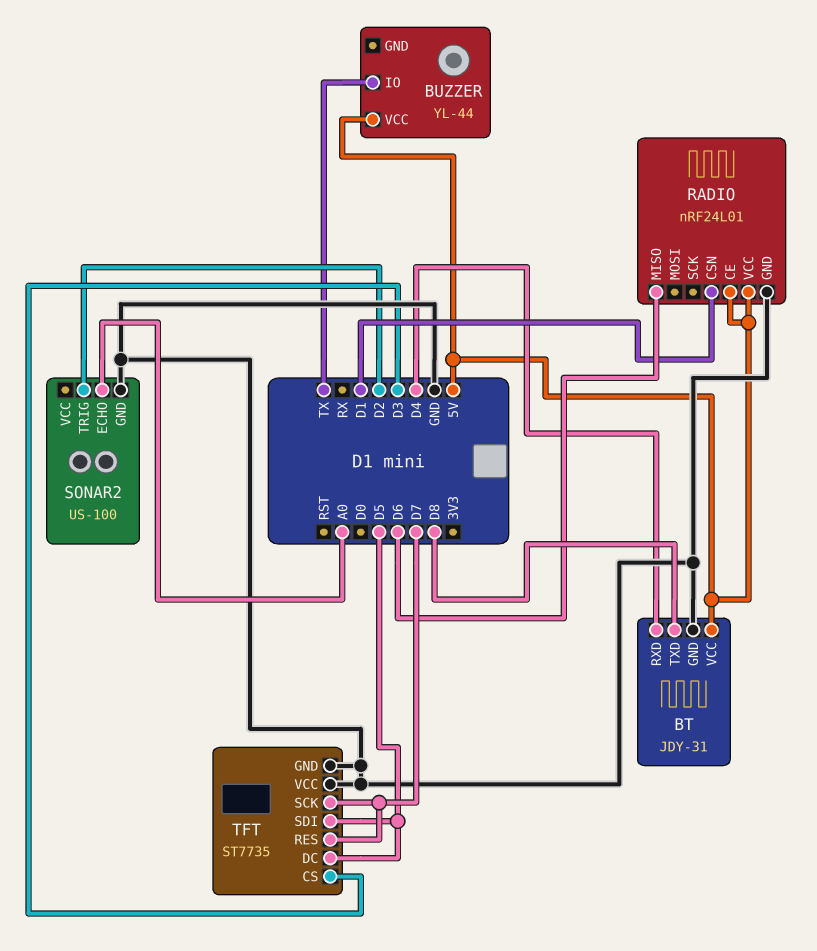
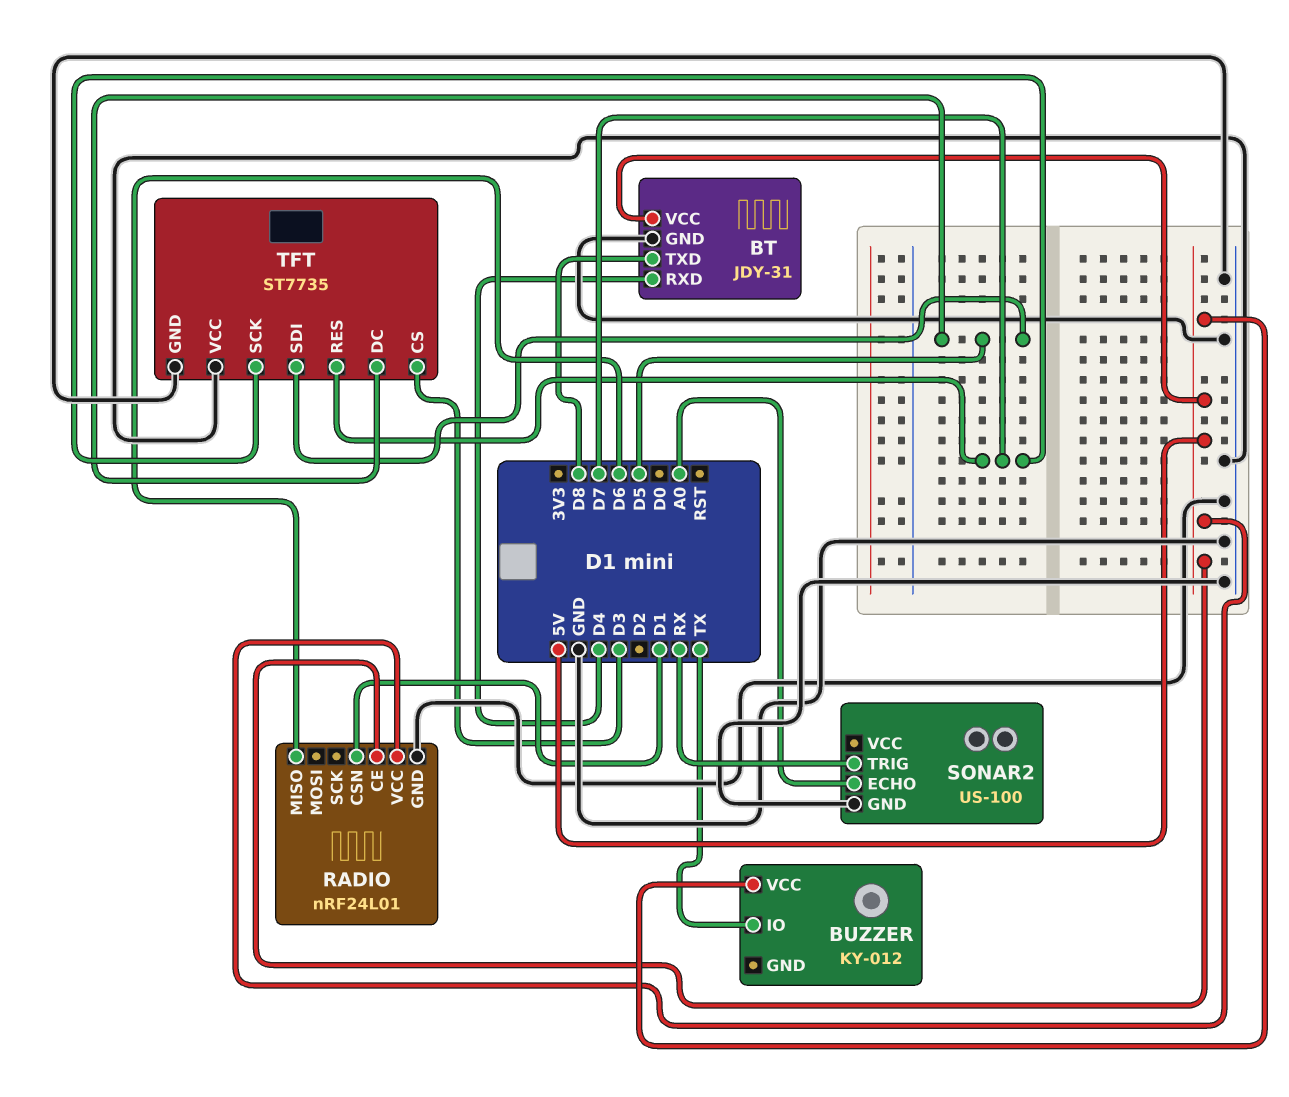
BUZZER: YL-44 -> KY-012
SONAR2 pin TRIG: D2 -> RX

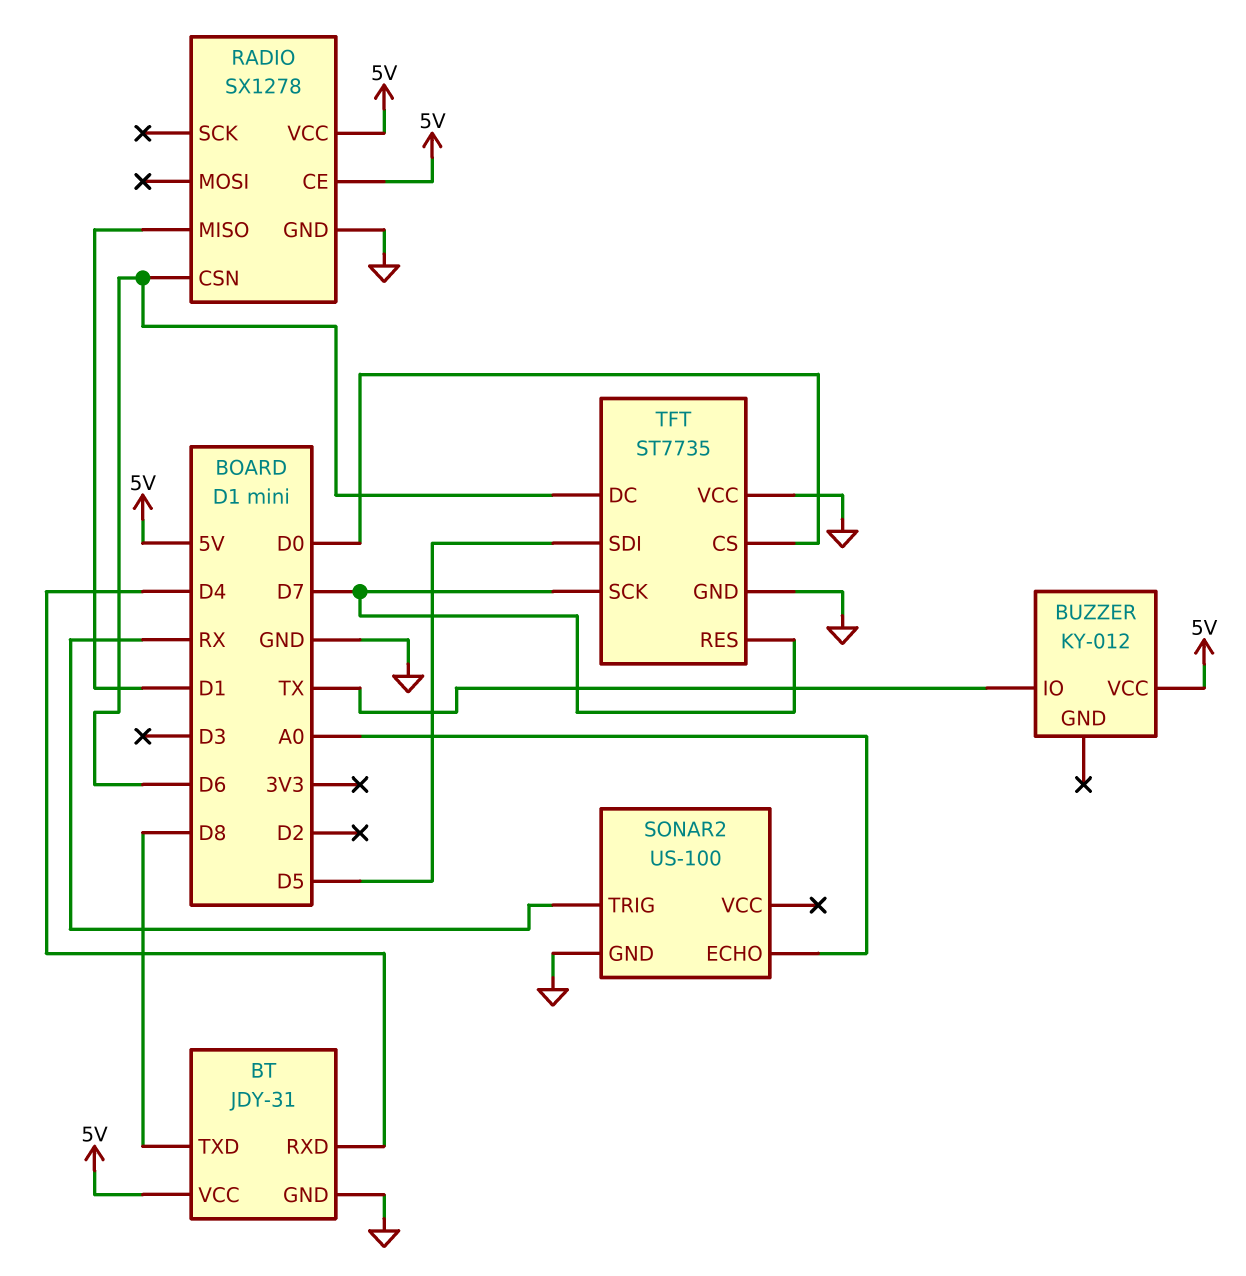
RADIO: nRF24L01 -> SX1278
RADIO pin CSN: D1 -> D6
RADIO pin MISO: D6 -> D1
TFT pin CS: D3 -> D0
TFT pin DC: D5 -> D6

